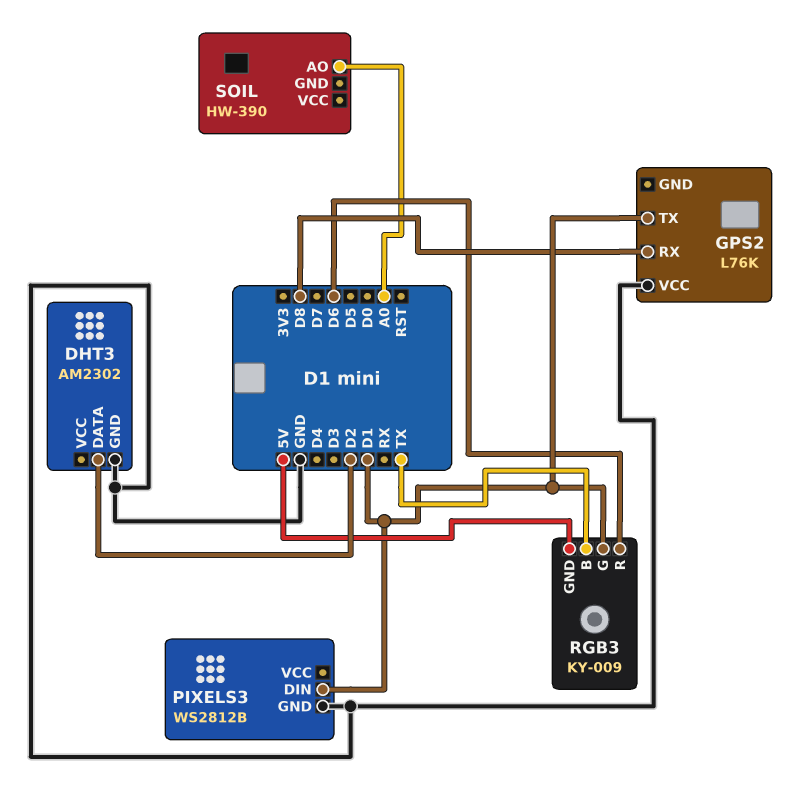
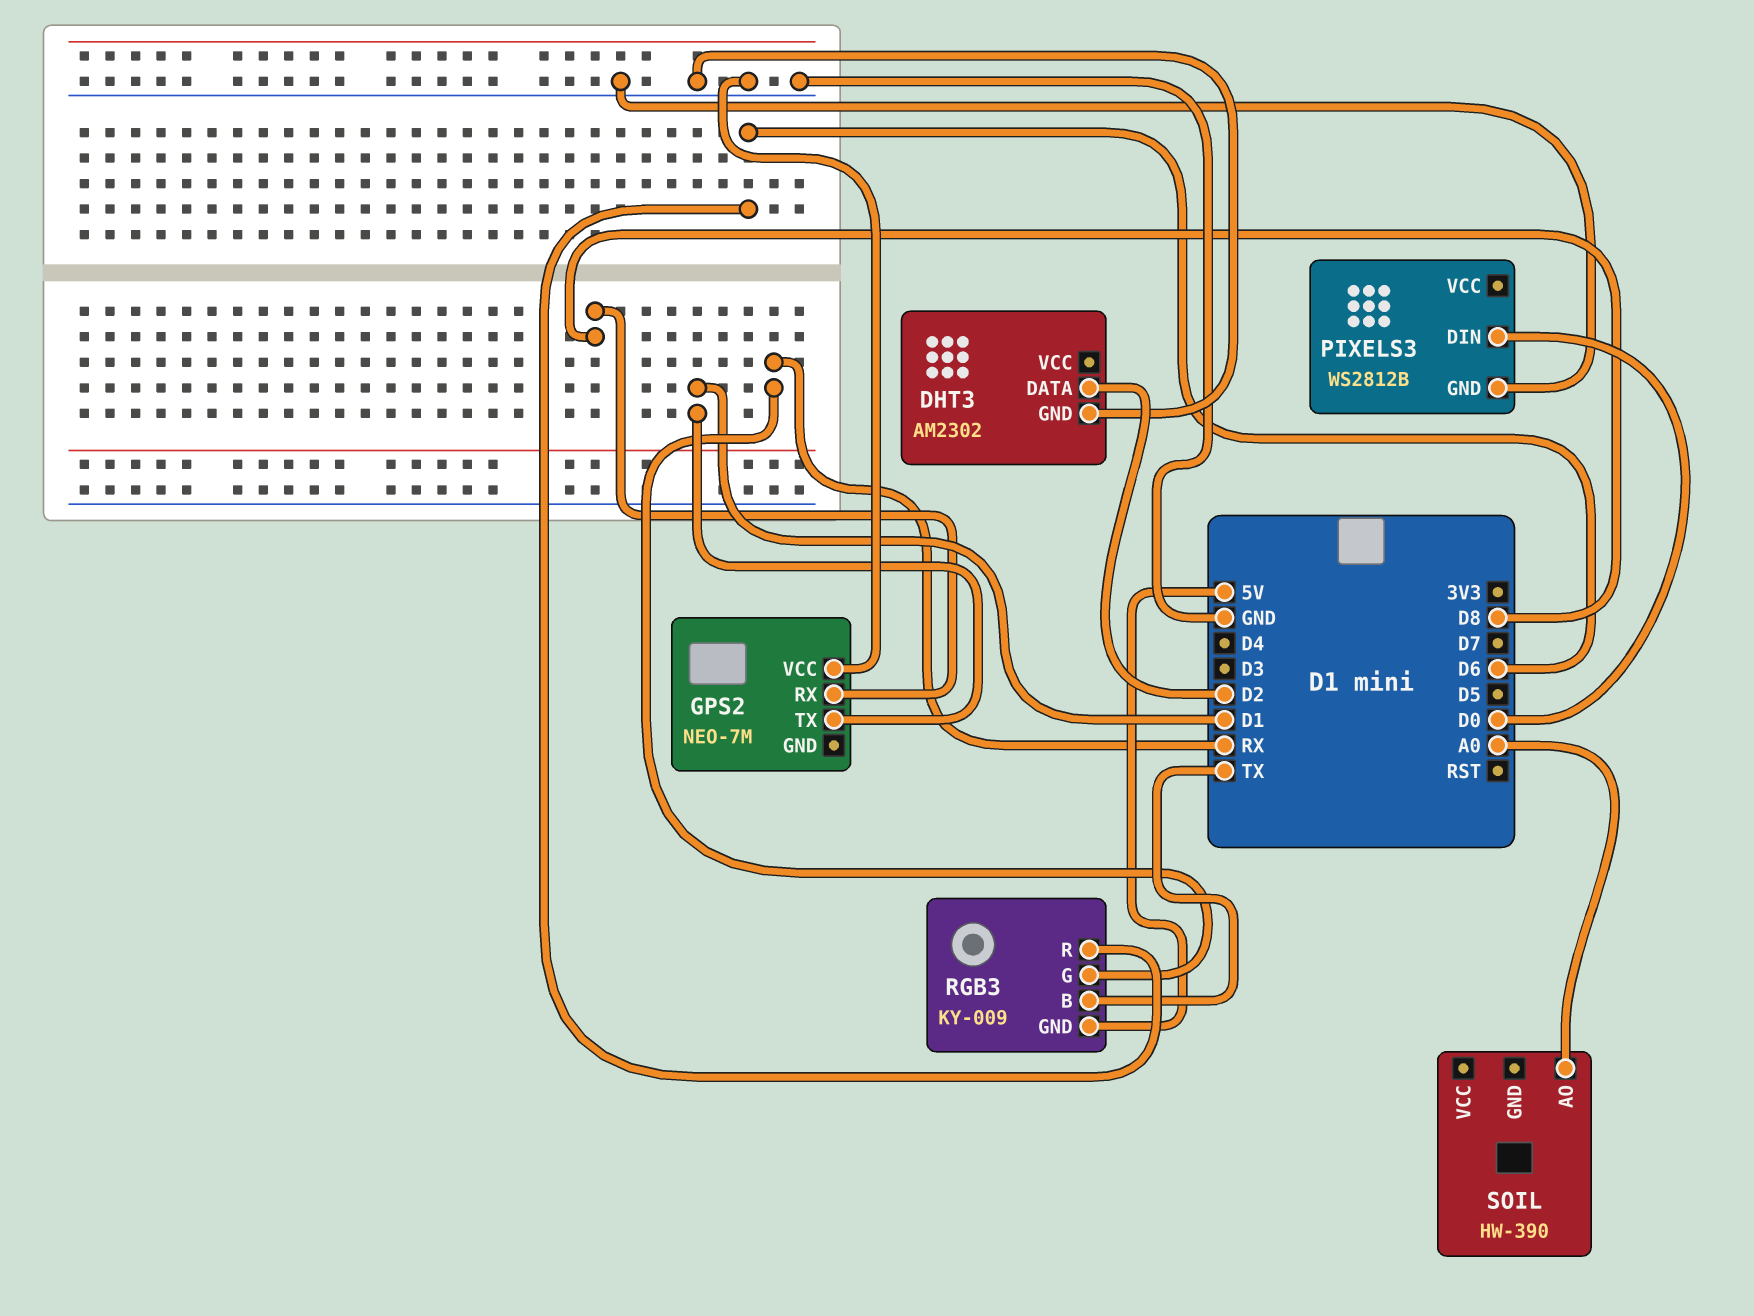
GPS2: L76K -> NEO-7M
PIXELS3 pin DIN: D1 -> D0
RGB3 pin G: D1 -> RX

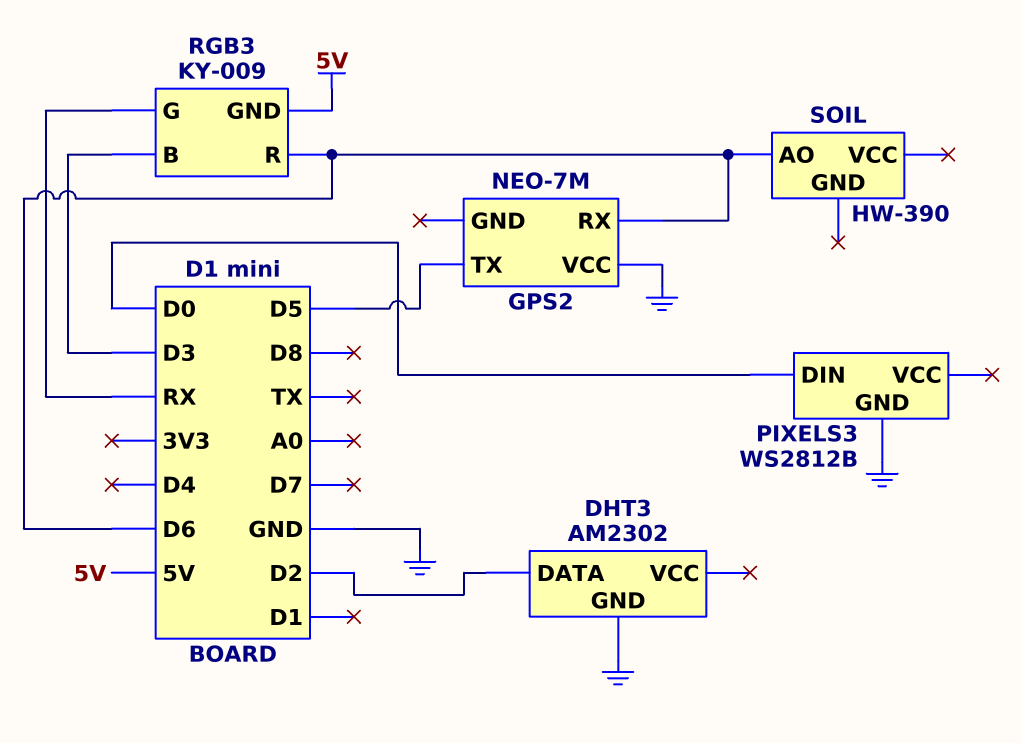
GPS2 pin RX: D8 -> D6
GPS2 pin TX: D1 -> D5
RGB3 pin B: TX -> D3
SOIL pin AO: A0 -> D6

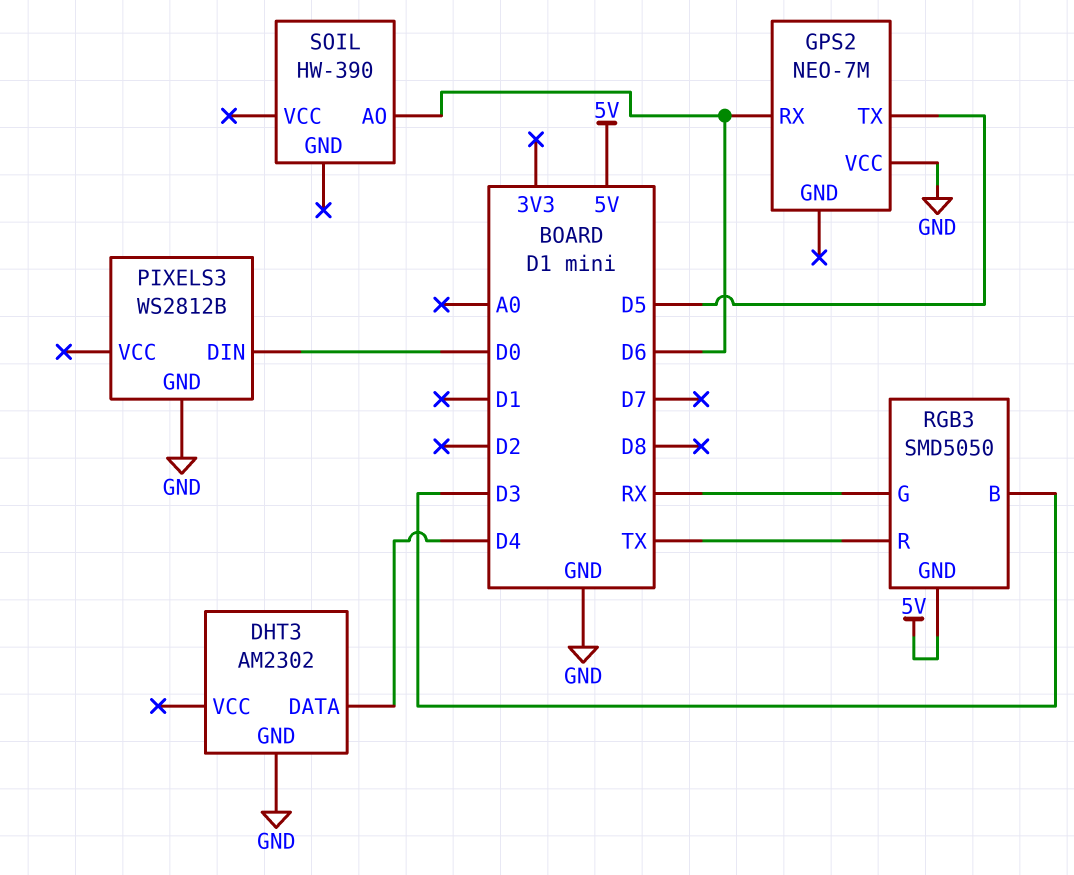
DHT3 pin DATA: D2 -> D4
RGB3: KY-009 -> SMD5050
RGB3 pin R: D6 -> TX

